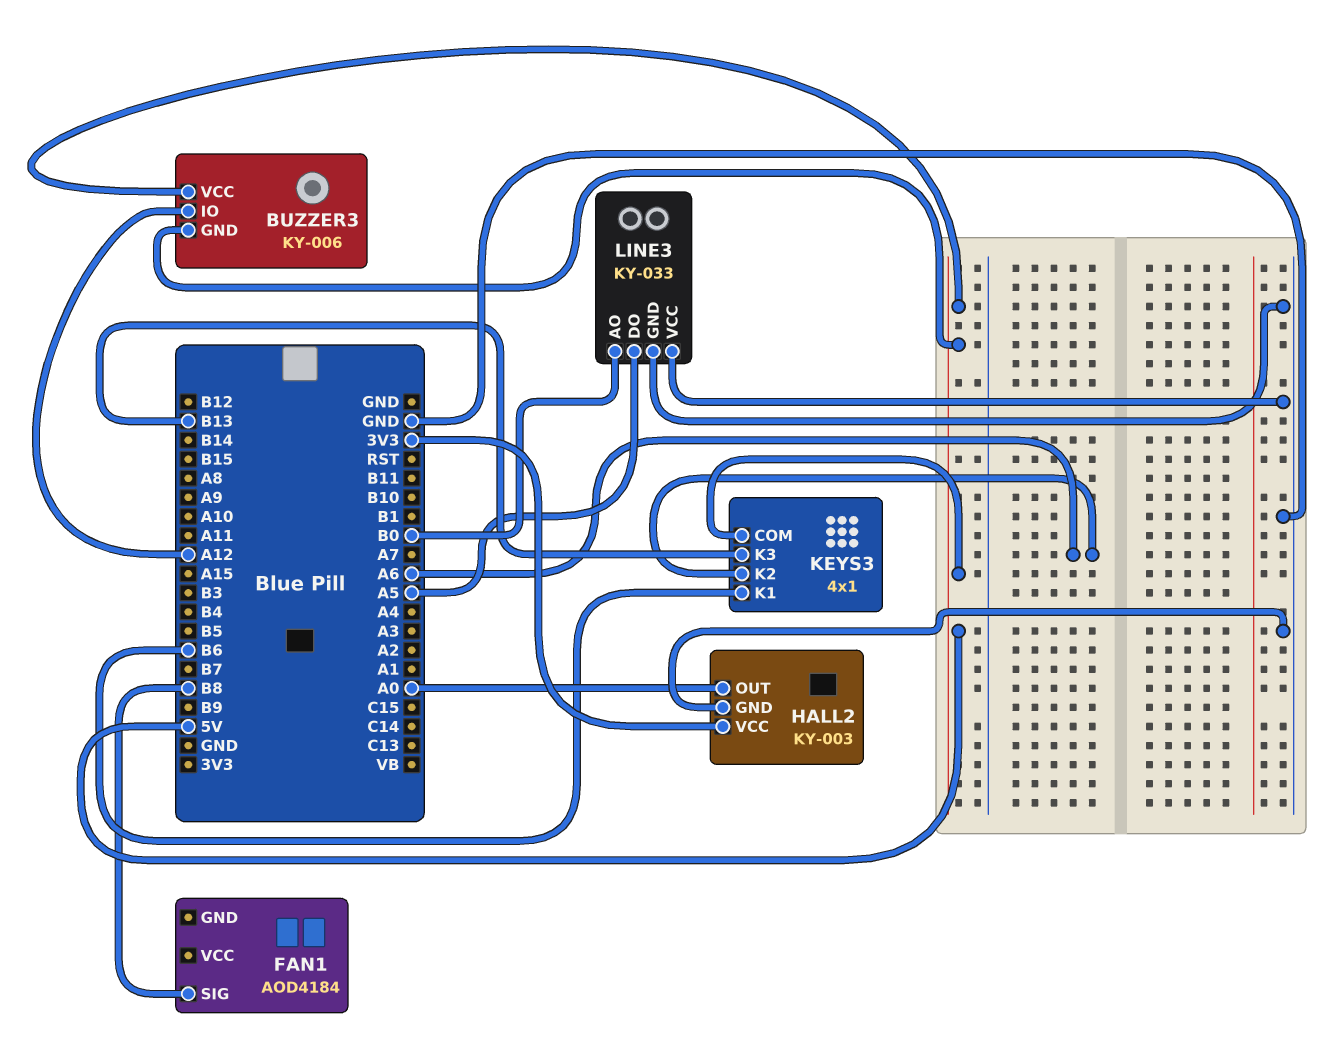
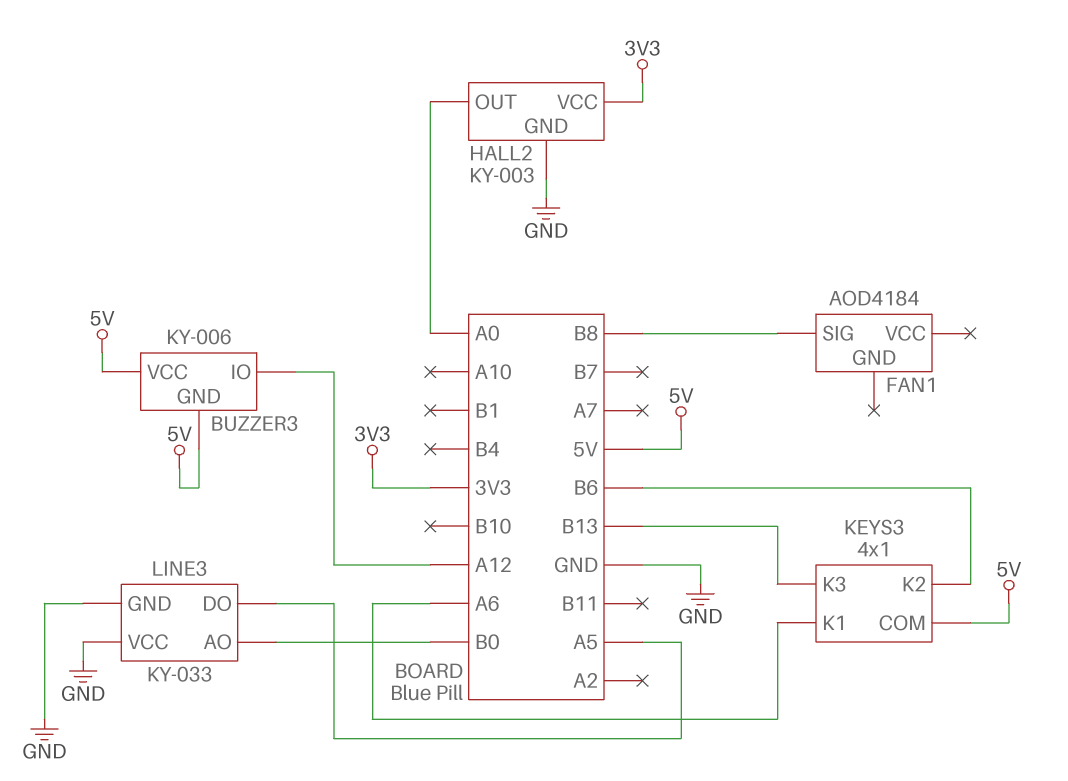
KEYS3 pin K1: B6 -> A6
KEYS3 pin K2: A6 -> B6

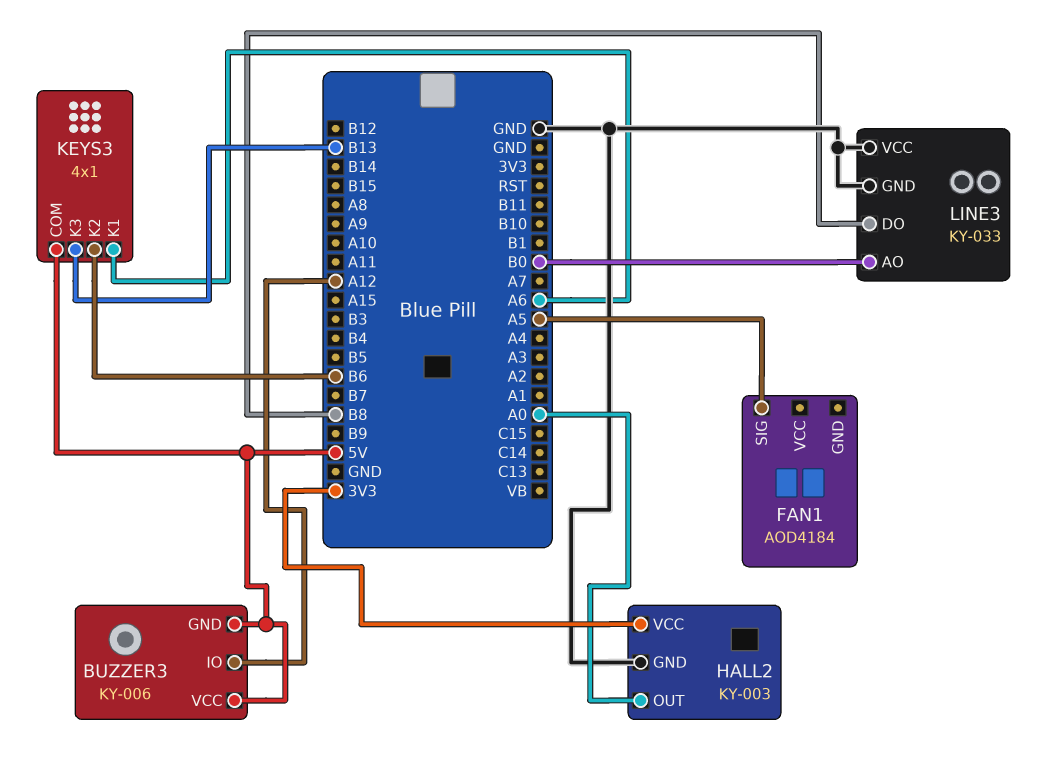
FAN1 pin SIG: B8 -> A5
LINE3 pin DO: A5 -> B8

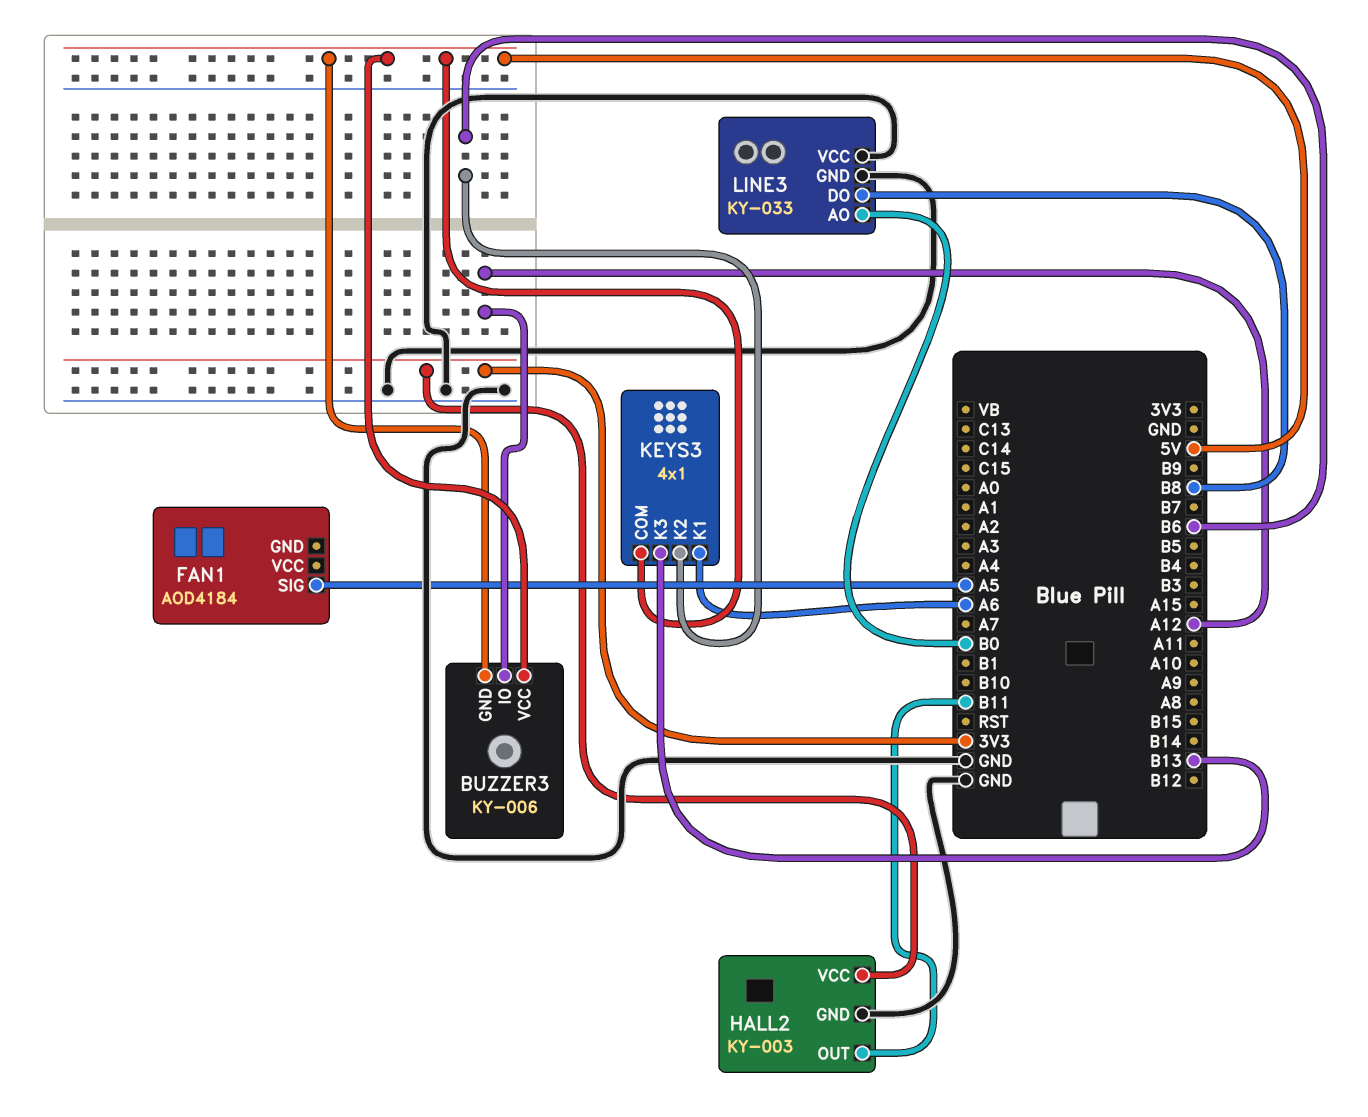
HALL2 pin OUT: A0 -> B11

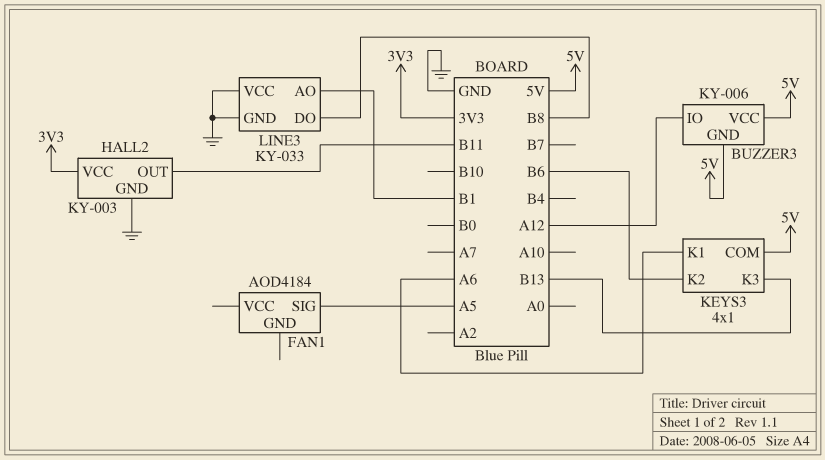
LINE3 pin AO: B0 -> B1

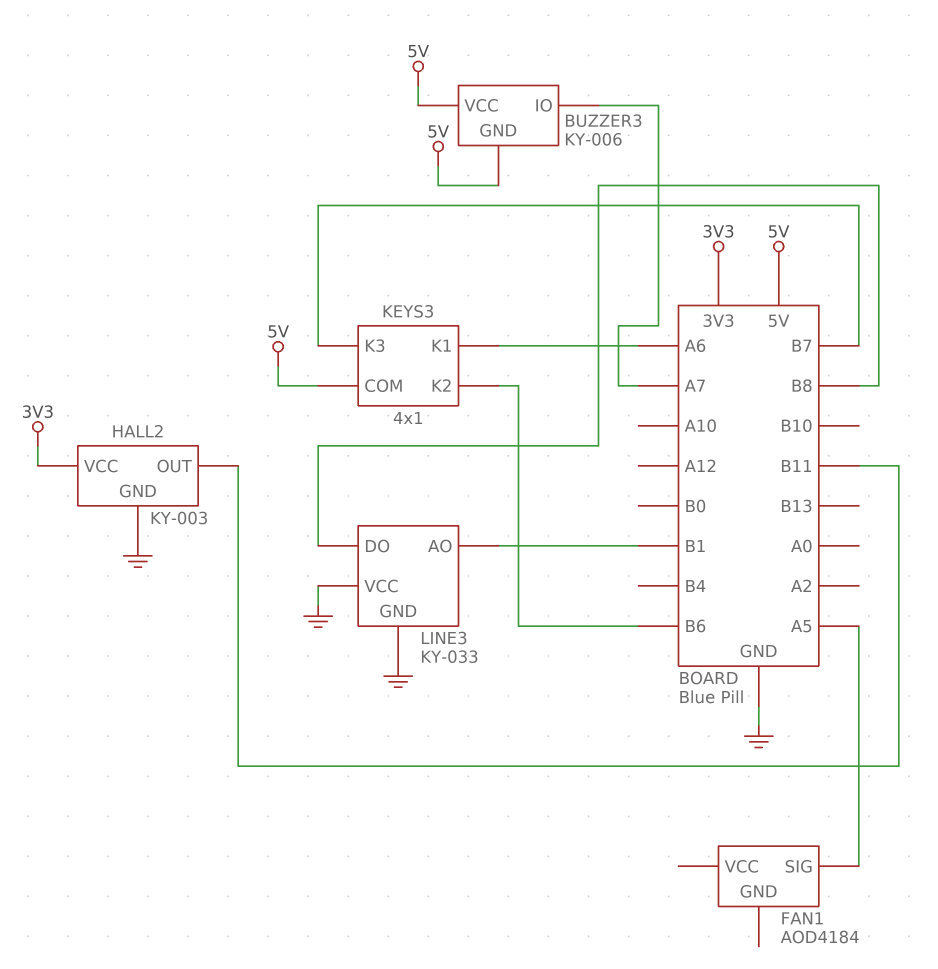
BUZZER3 pin IO: A12 -> A7
KEYS3 pin K3: B13 -> B7

